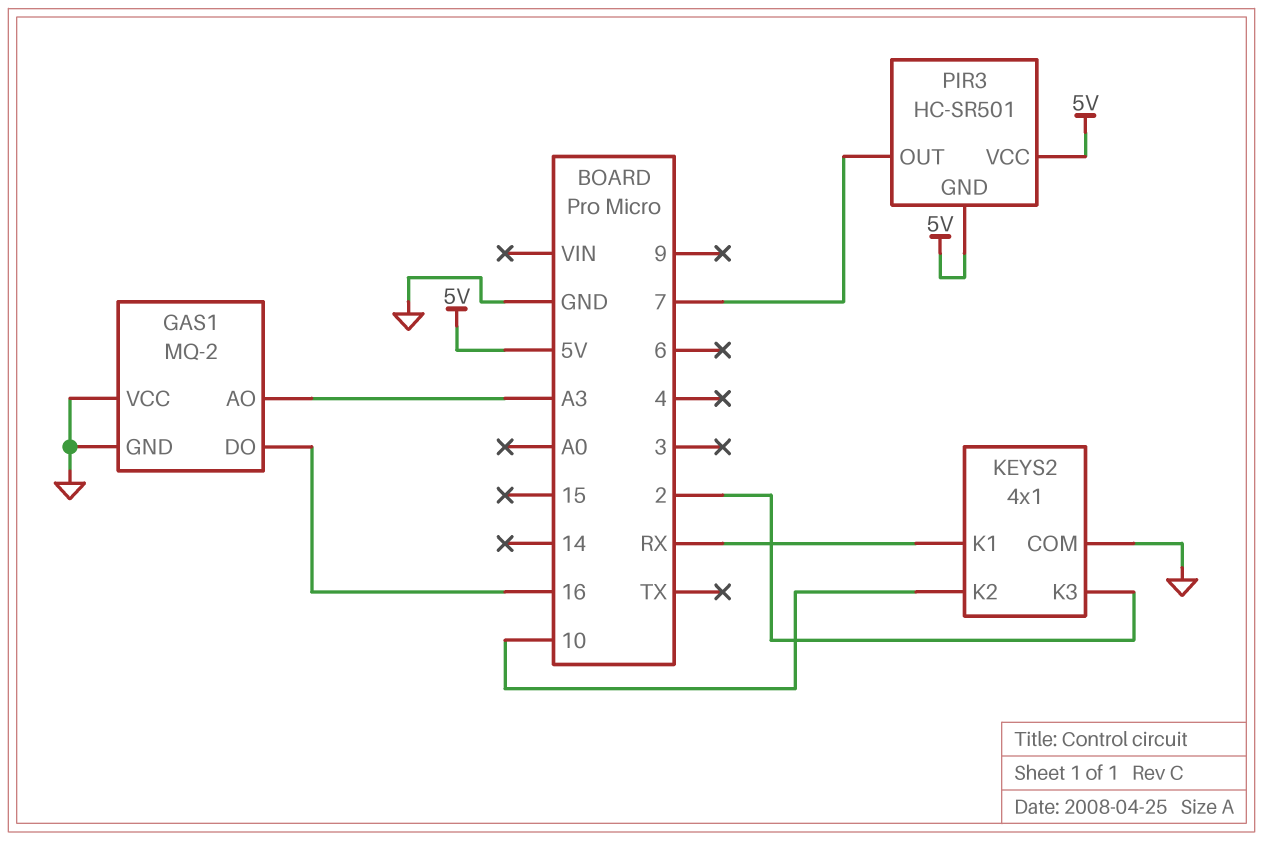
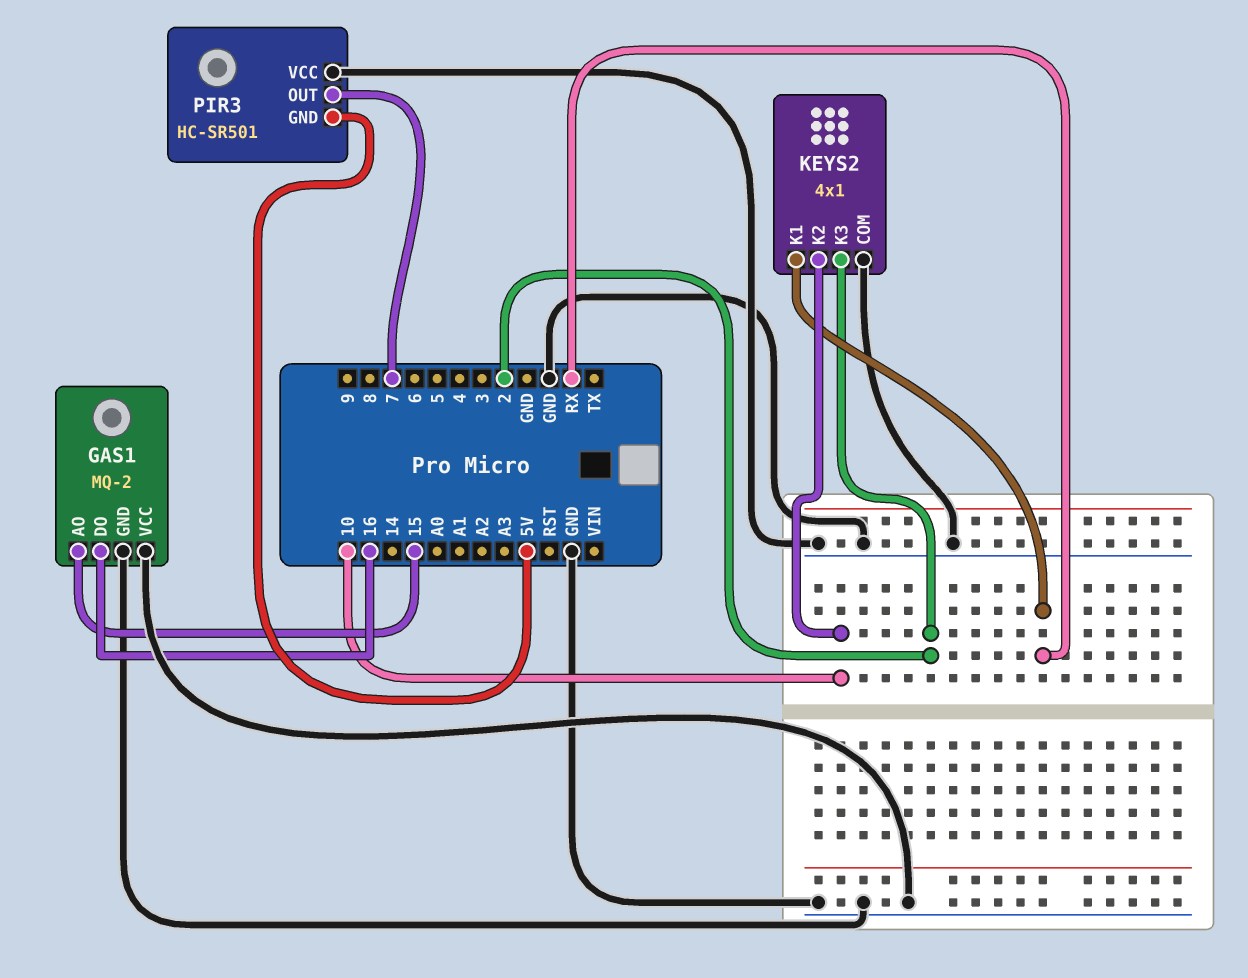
GAS1 pin AO: A3 -> 15
PIR3 pin VCC: 5V -> GND

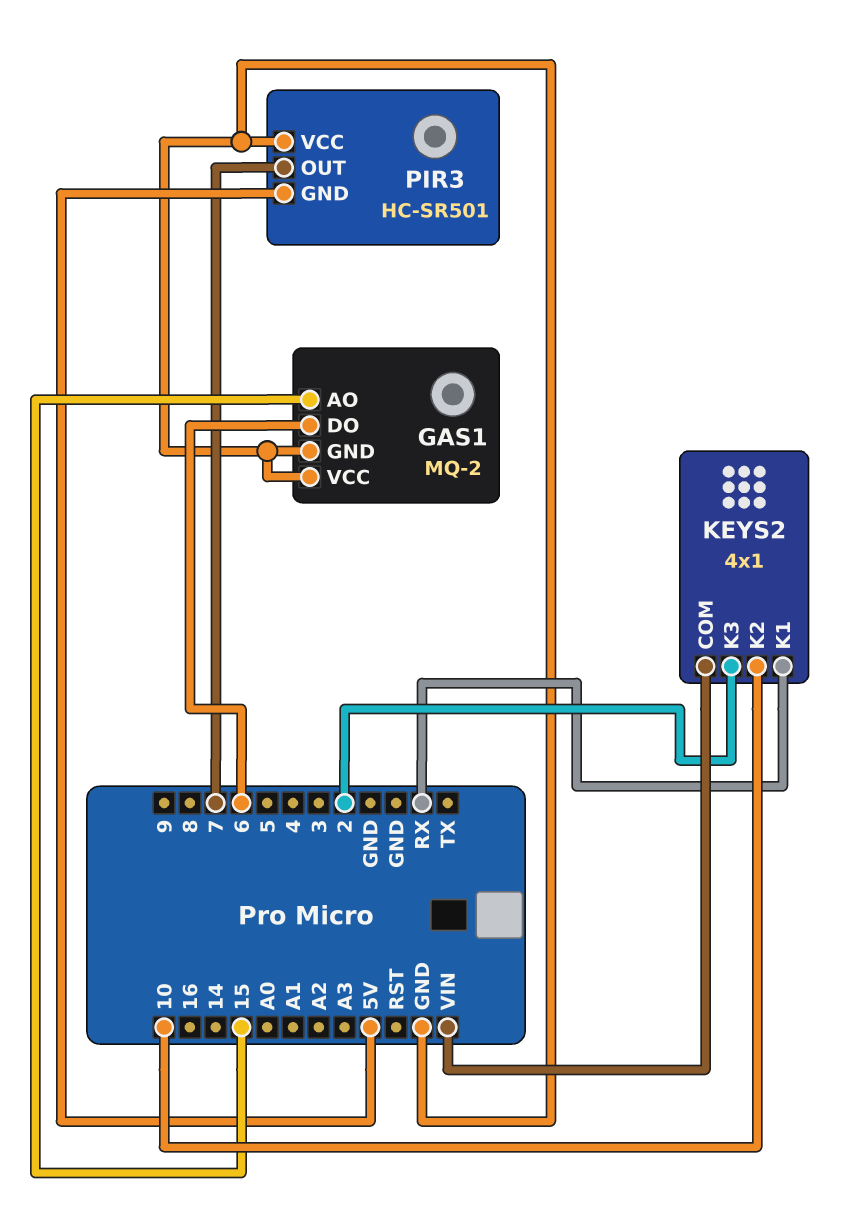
GAS1 pin DO: 16 -> 6
KEYS2 pin COM: GND -> VIN

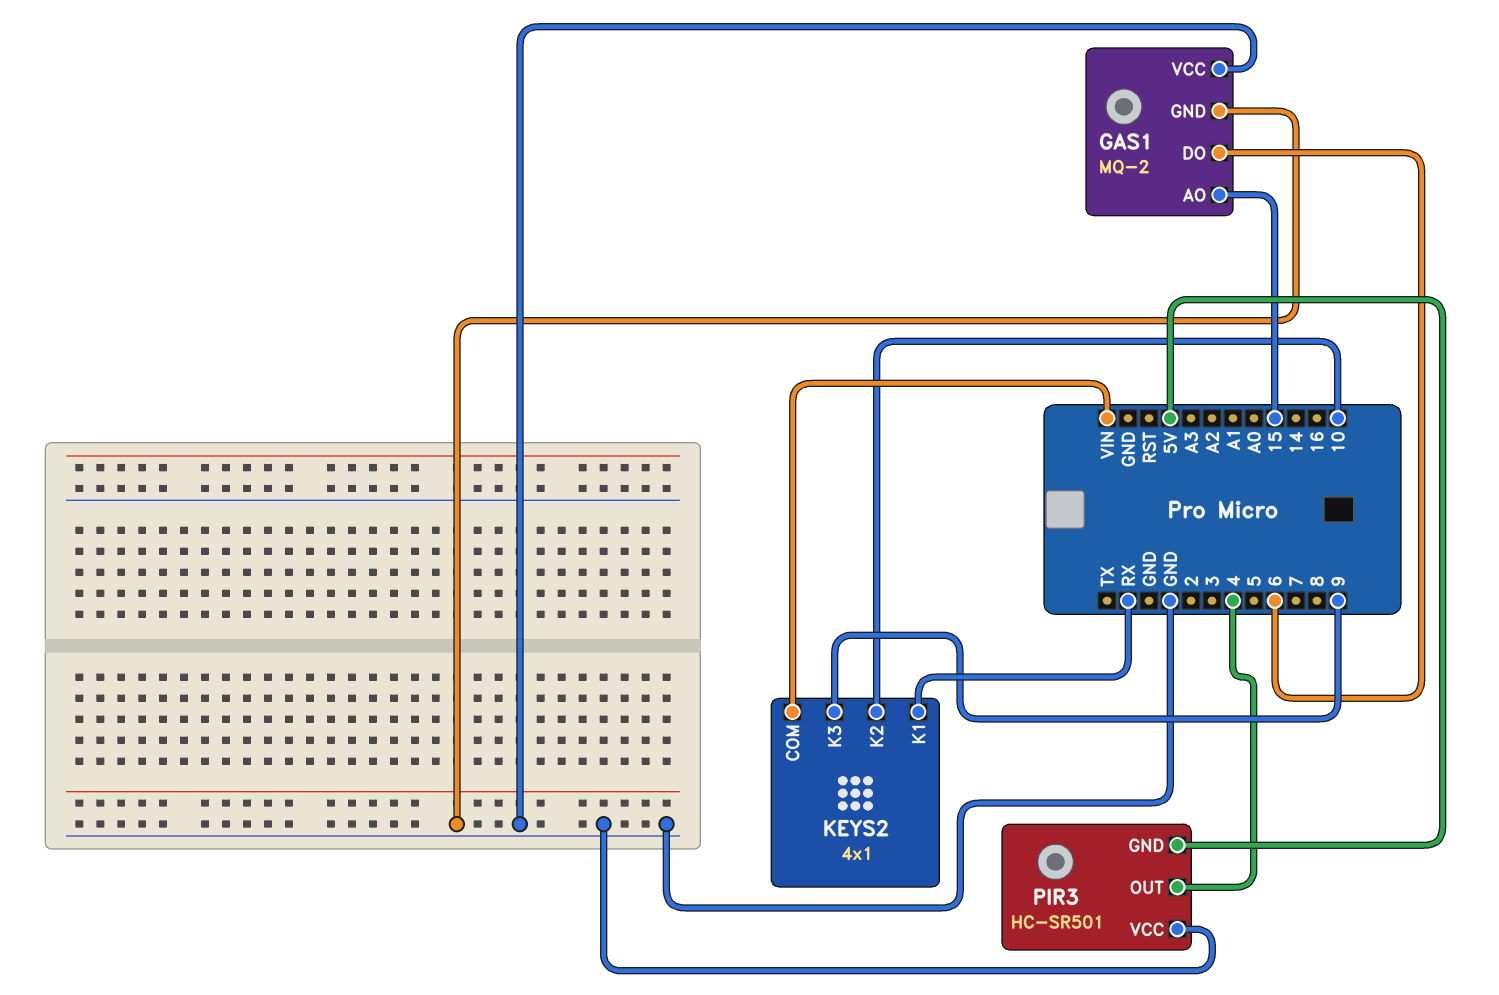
KEYS2 pin K3: 2 -> 9
PIR3 pin OUT: 7 -> 4

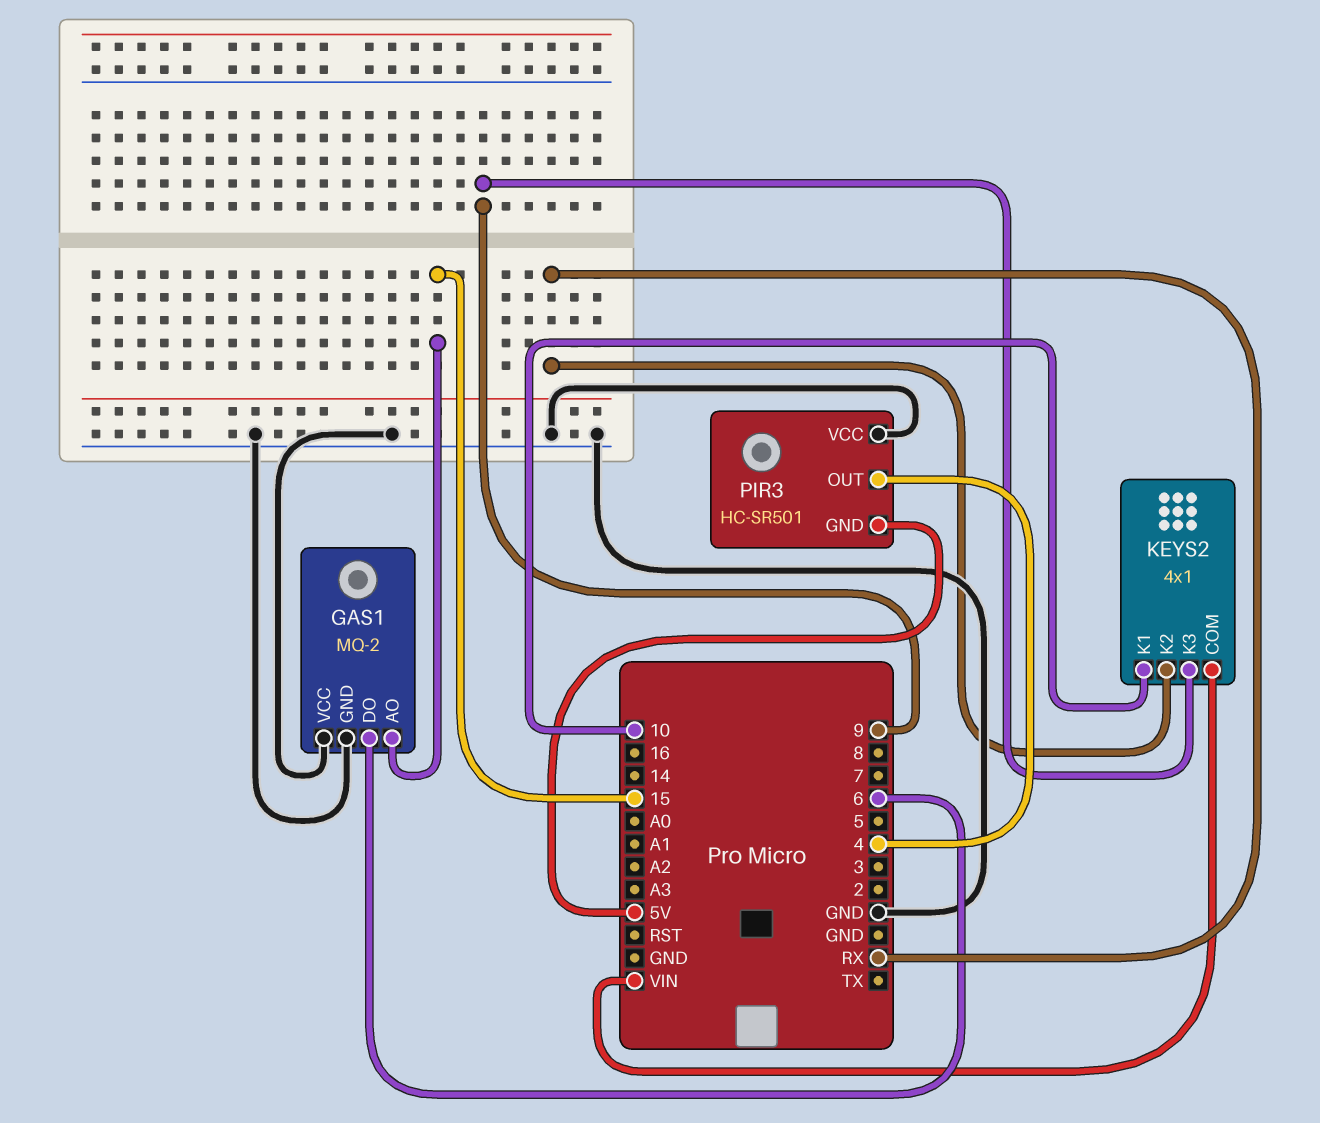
KEYS2 pin K1: RX -> 10
KEYS2 pin K2: 10 -> RX

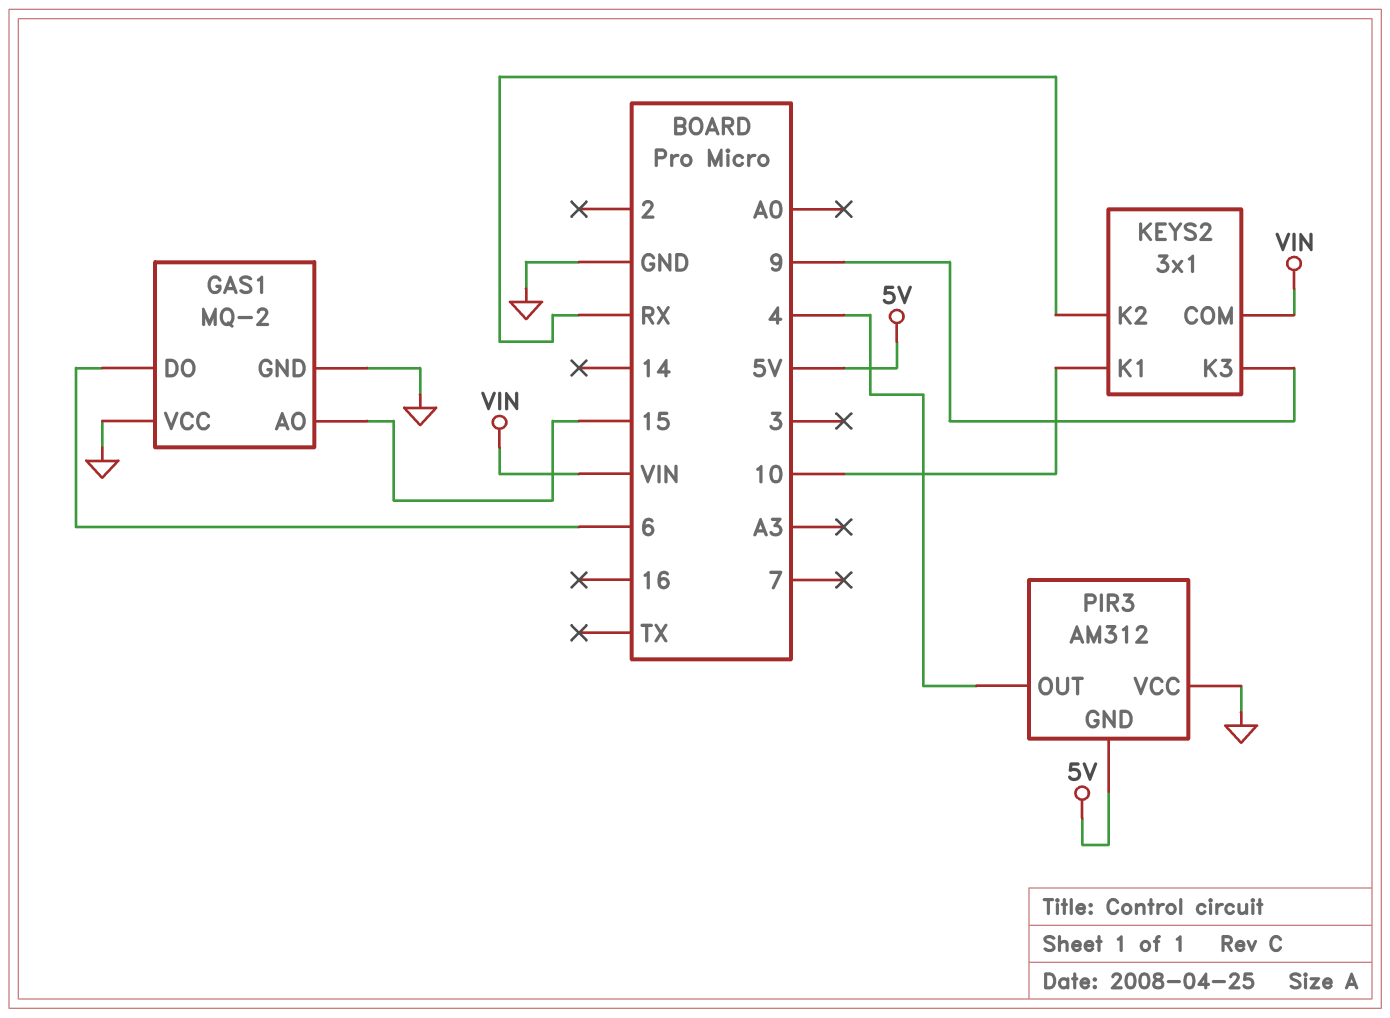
KEYS2: 4x1 -> 3x1
PIR3: HC-SR501 -> AM312

